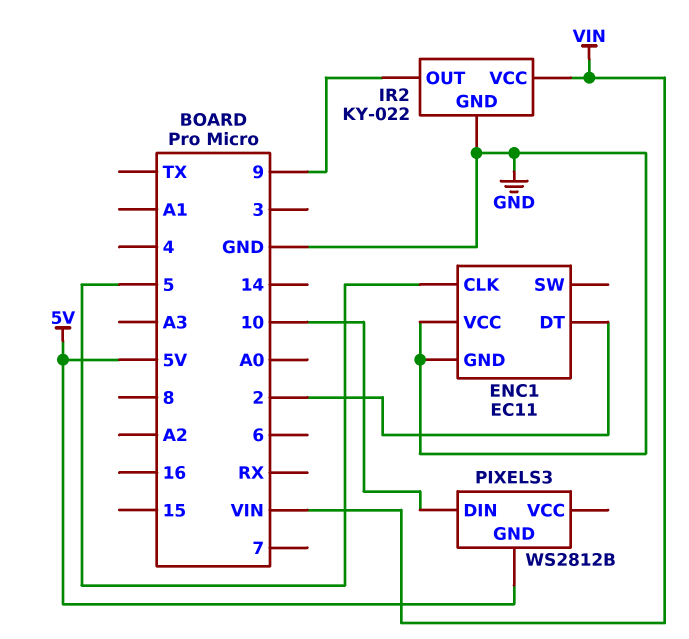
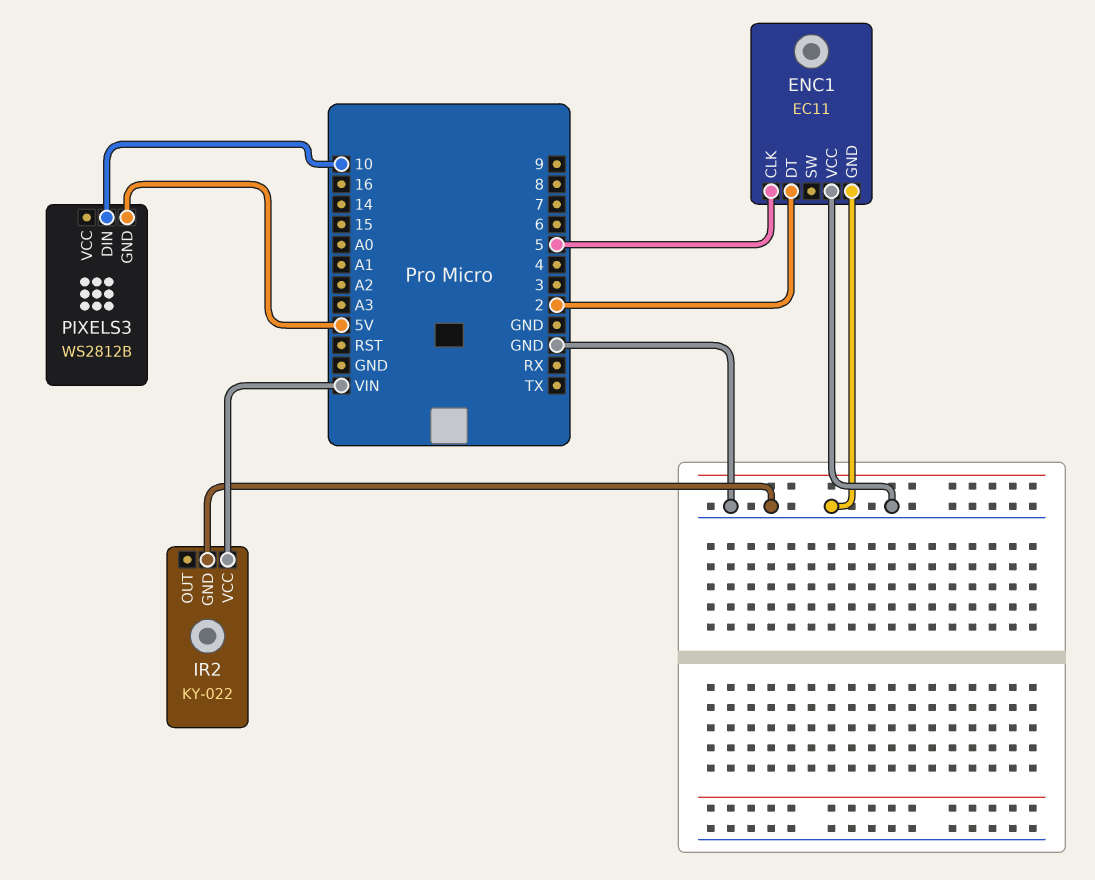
IR2 pin OUT: 9 -> none

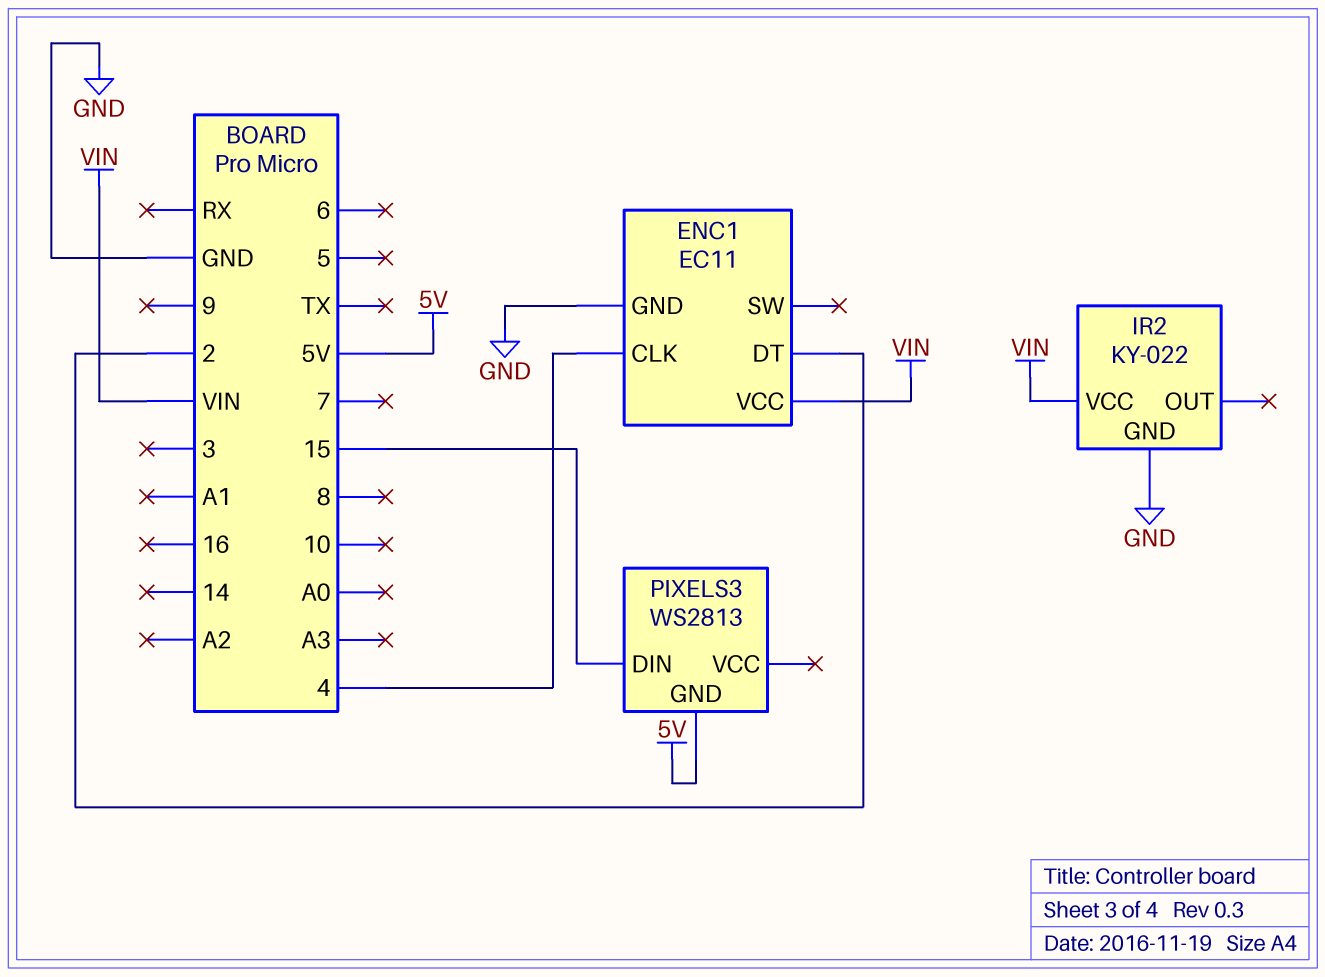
ENC1 pin CLK: 5 -> 4
ENC1 pin VCC: GND -> VIN
PIXELS3: WS2812B -> WS2813
PIXELS3 pin DIN: 10 -> 15

